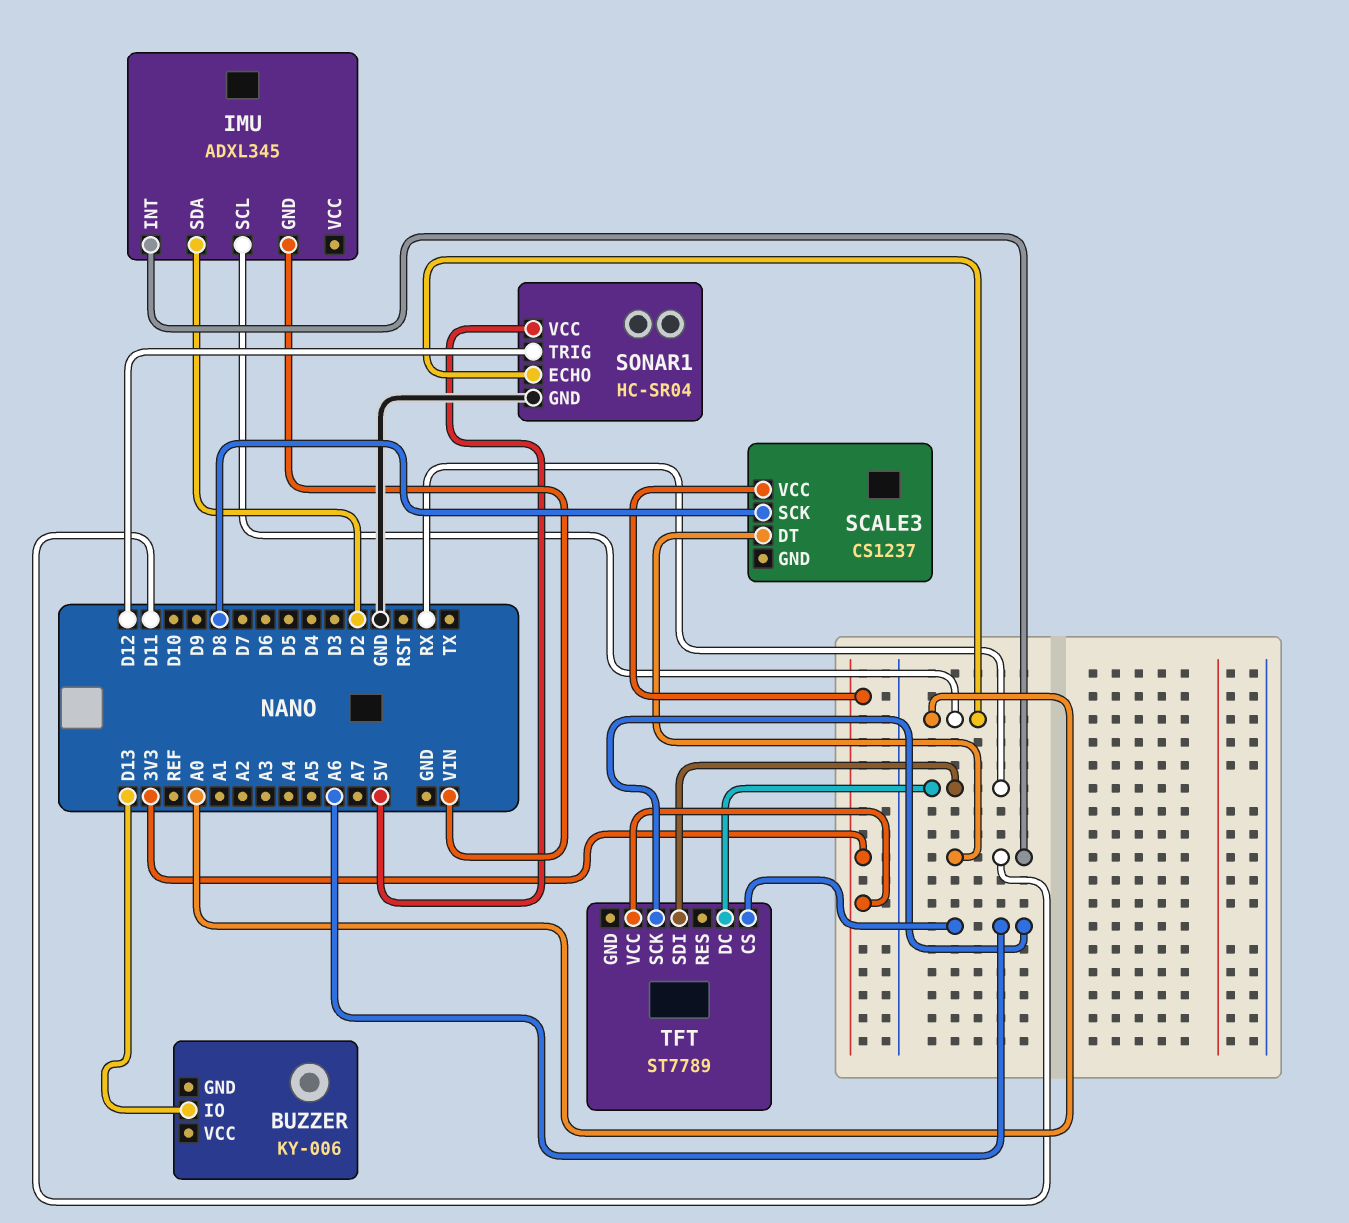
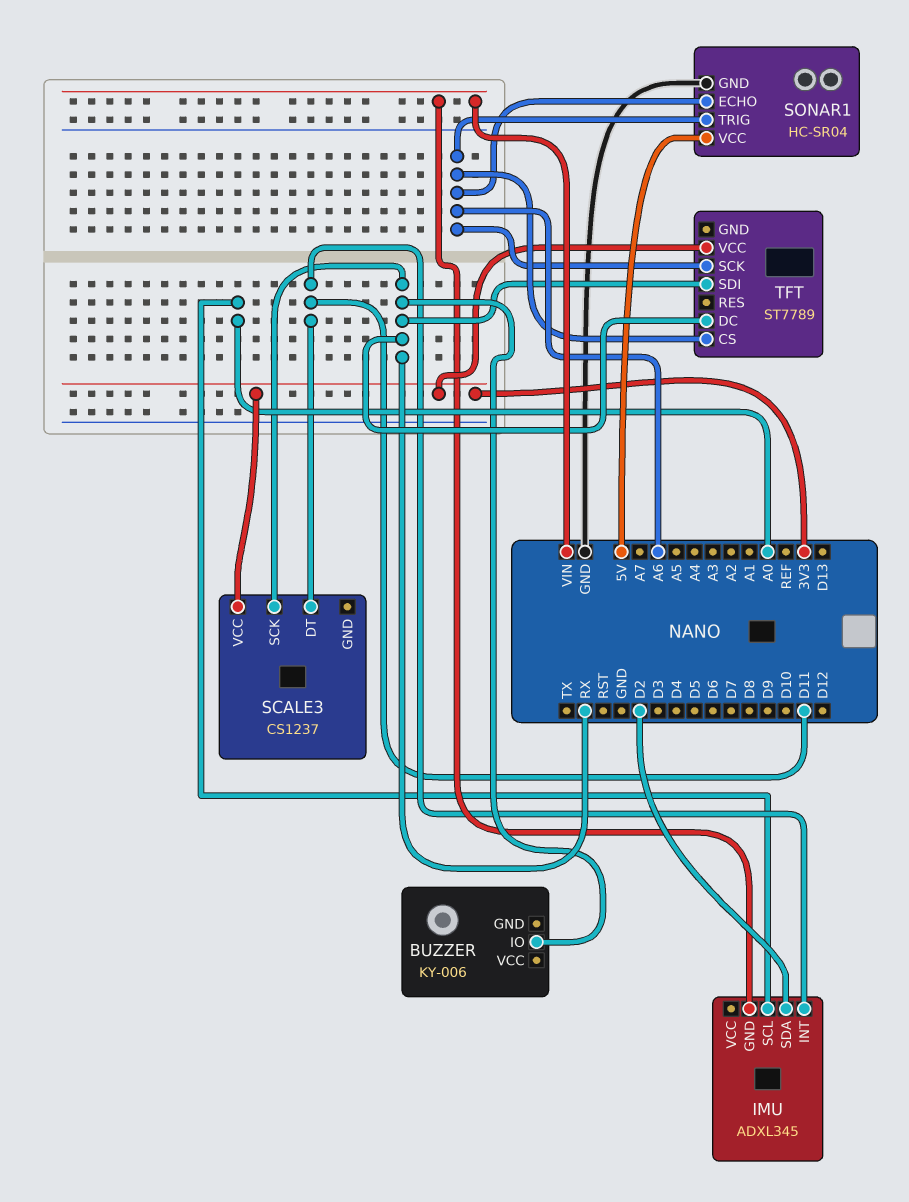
BUZZER pin IO: D13 -> RX
SCALE3 pin SCK: D8 -> RX
SONAR1 pin ECHO: A0 -> A6
SONAR1 pin TRIG: D12 -> A6

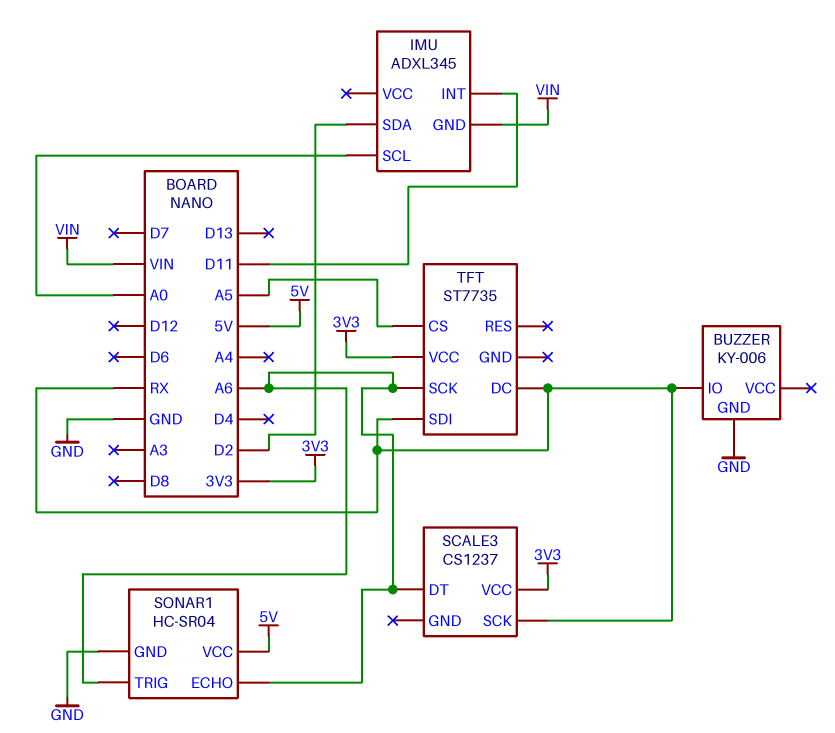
BUZZER pin GND: none -> GND
SCALE3 pin DT: D11 -> A6
TFT: ST7789 -> ST7735
TFT pin CS: A6 -> A5

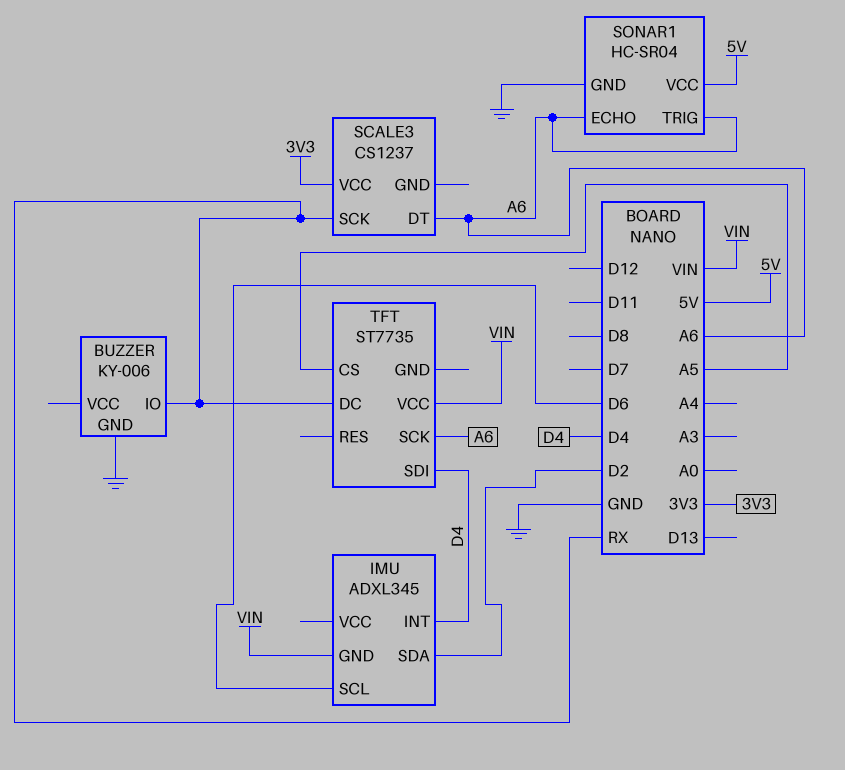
IMU pin INT: D11 -> D4
IMU pin SCL: A0 -> D6
TFT pin SDI: RX -> D4
TFT pin VCC: 3V3 -> VIN

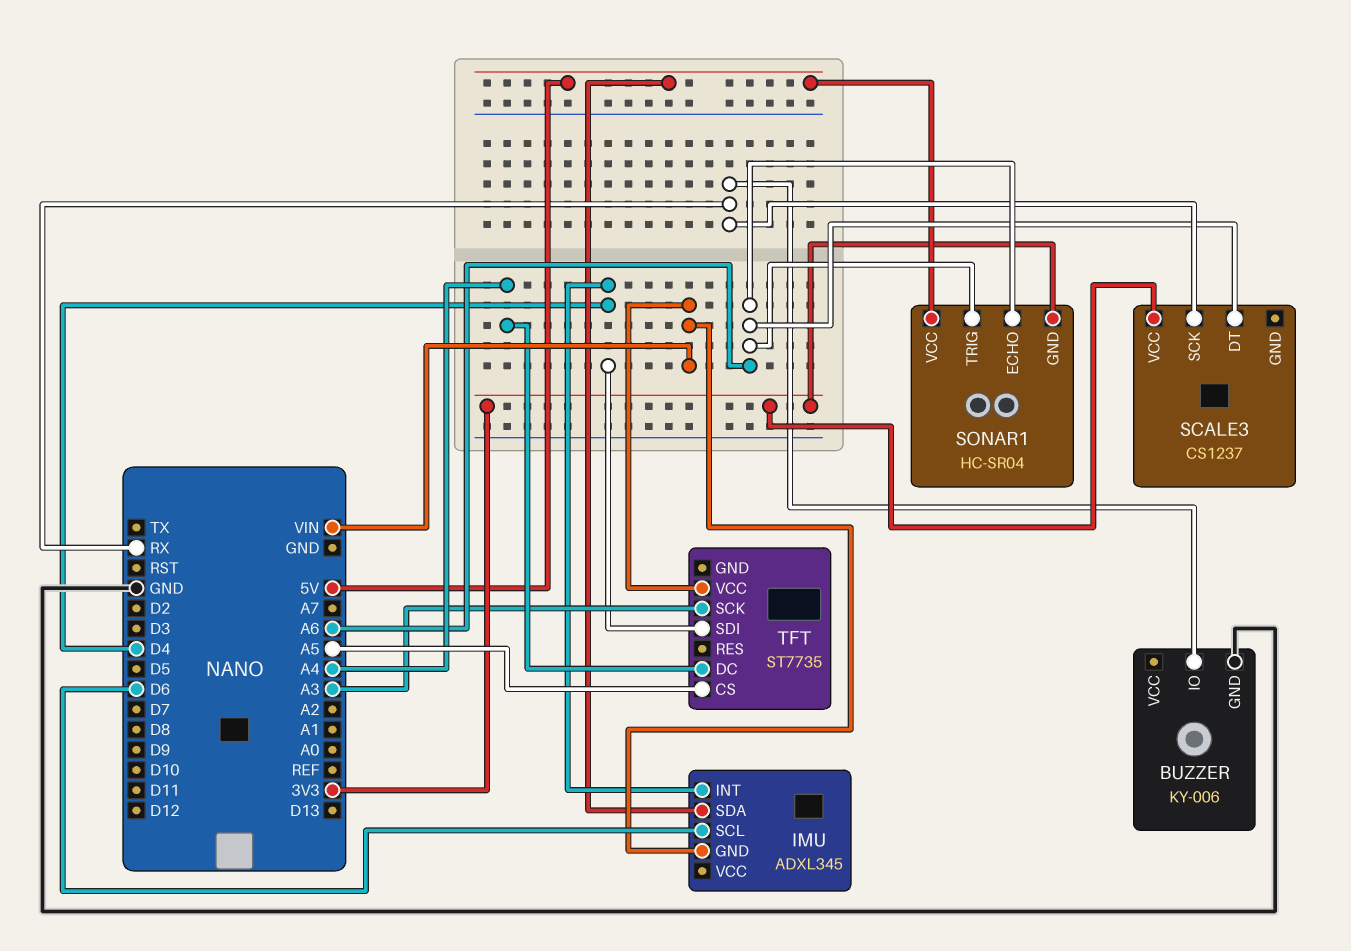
IMU pin SDA: D2 -> 5V
SONAR1 pin GND: GND -> 3V3
TFT pin DC: RX -> A4
TFT pin SCK: A6 -> A3

